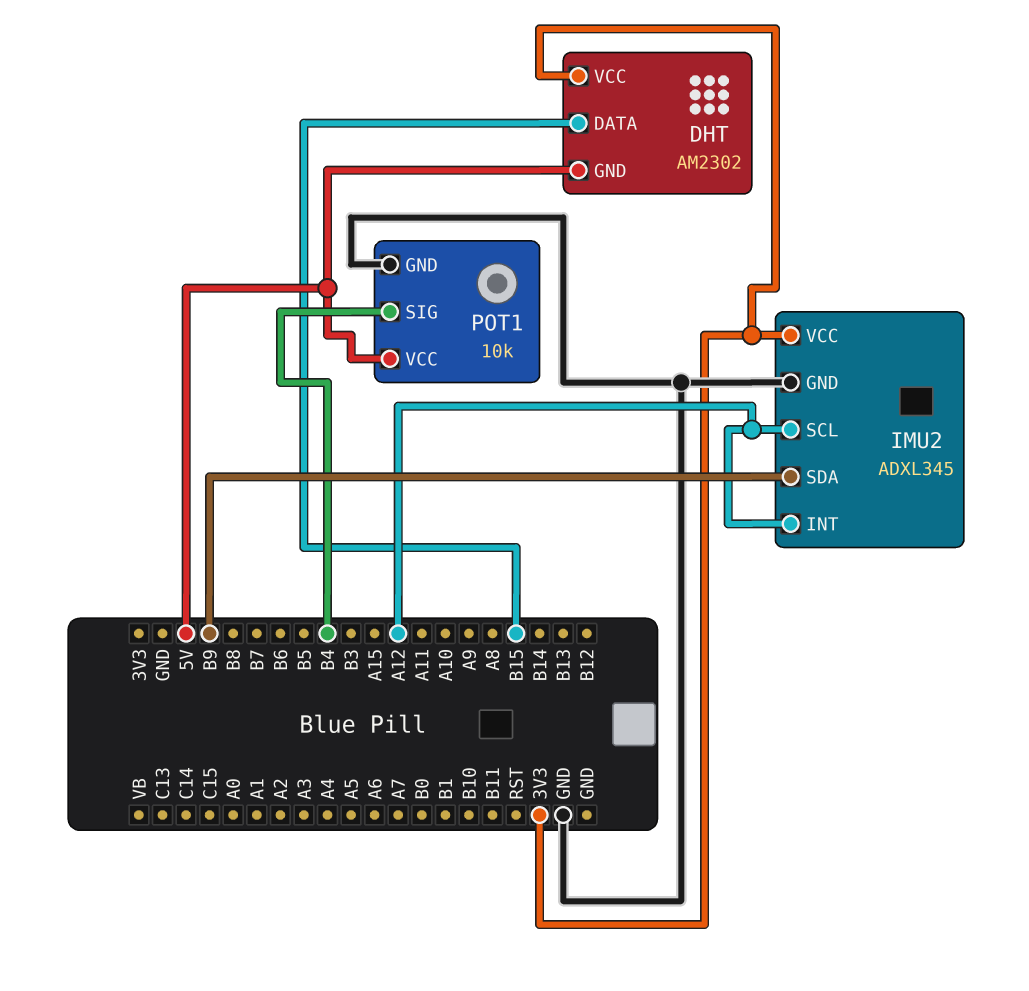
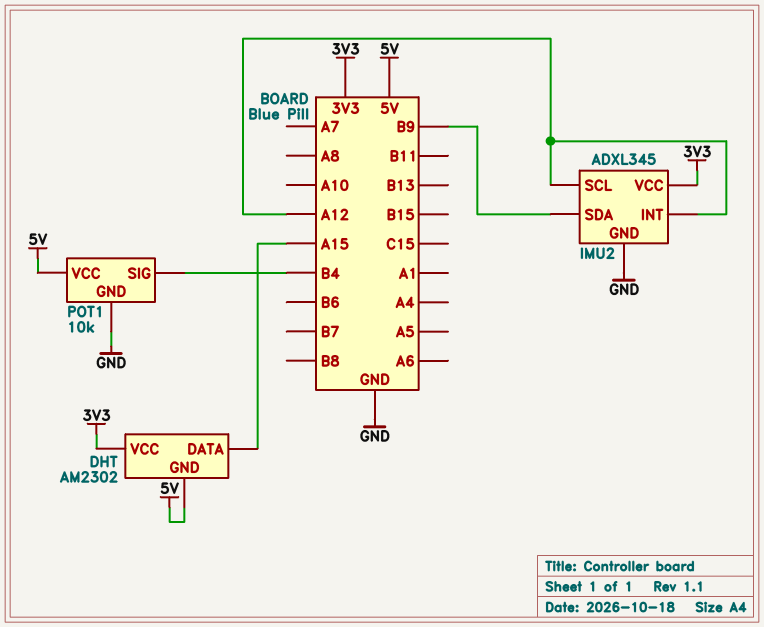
DHT pin DATA: B15 -> A15

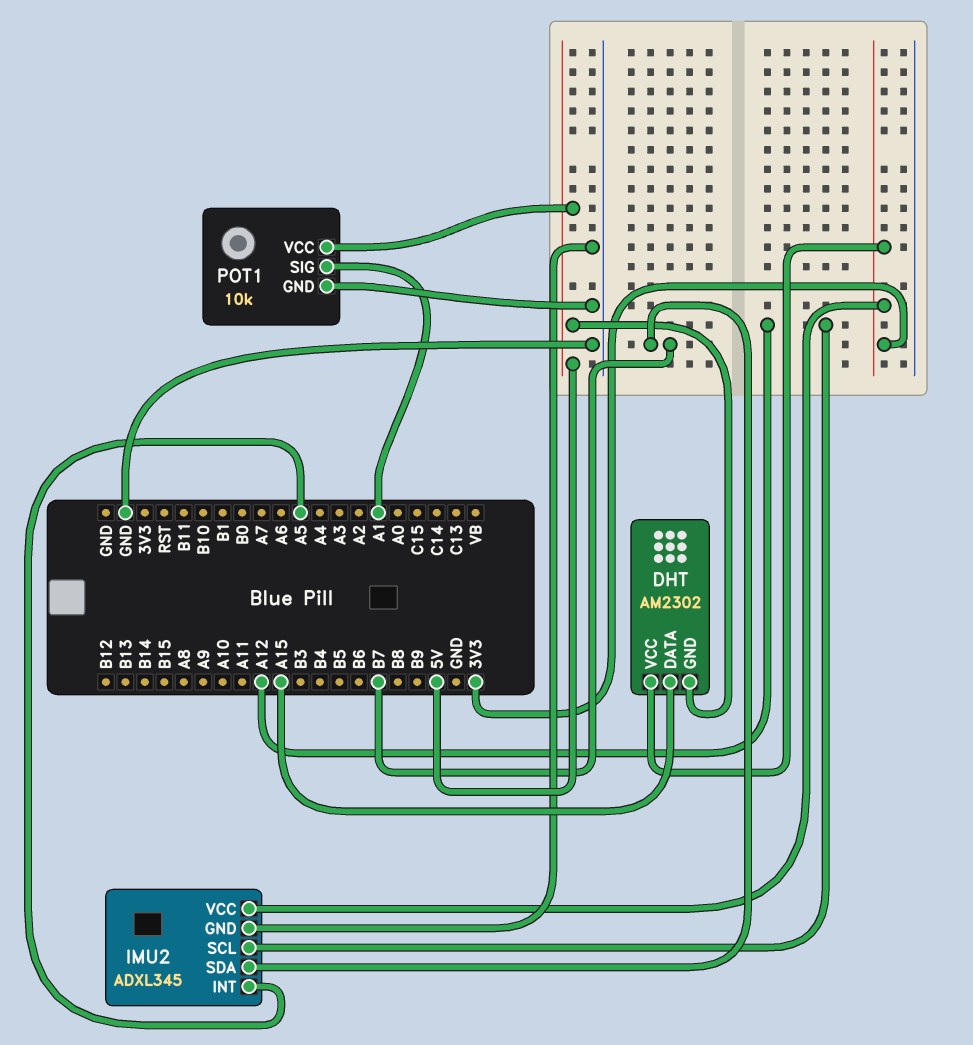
IMU2 pin INT: A12 -> A5
IMU2 pin SDA: B9 -> B7
POT1 pin SIG: B4 -> A1

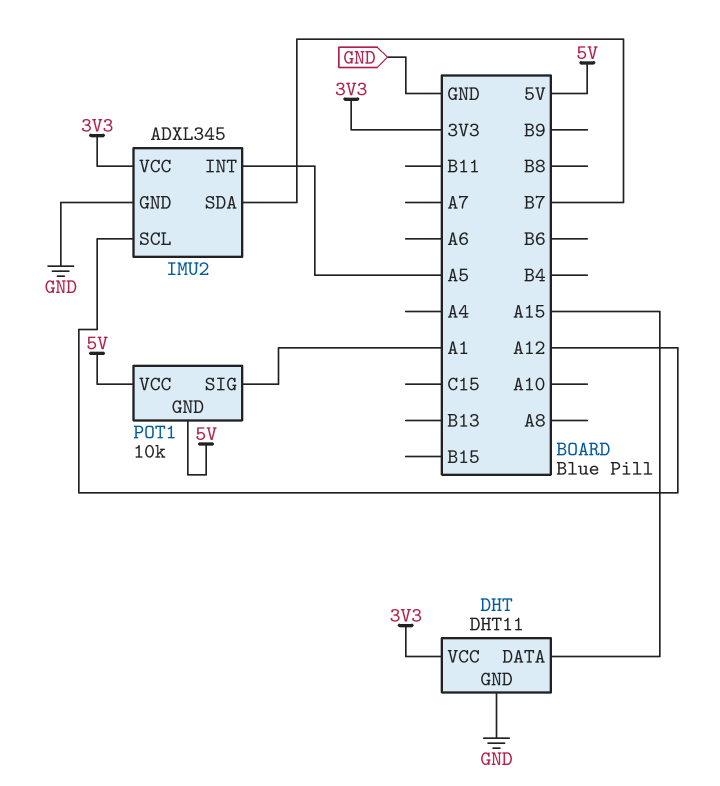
DHT: AM2302 -> DHT11
DHT pin GND: 5V -> GND
POT1 pin GND: GND -> 5V

